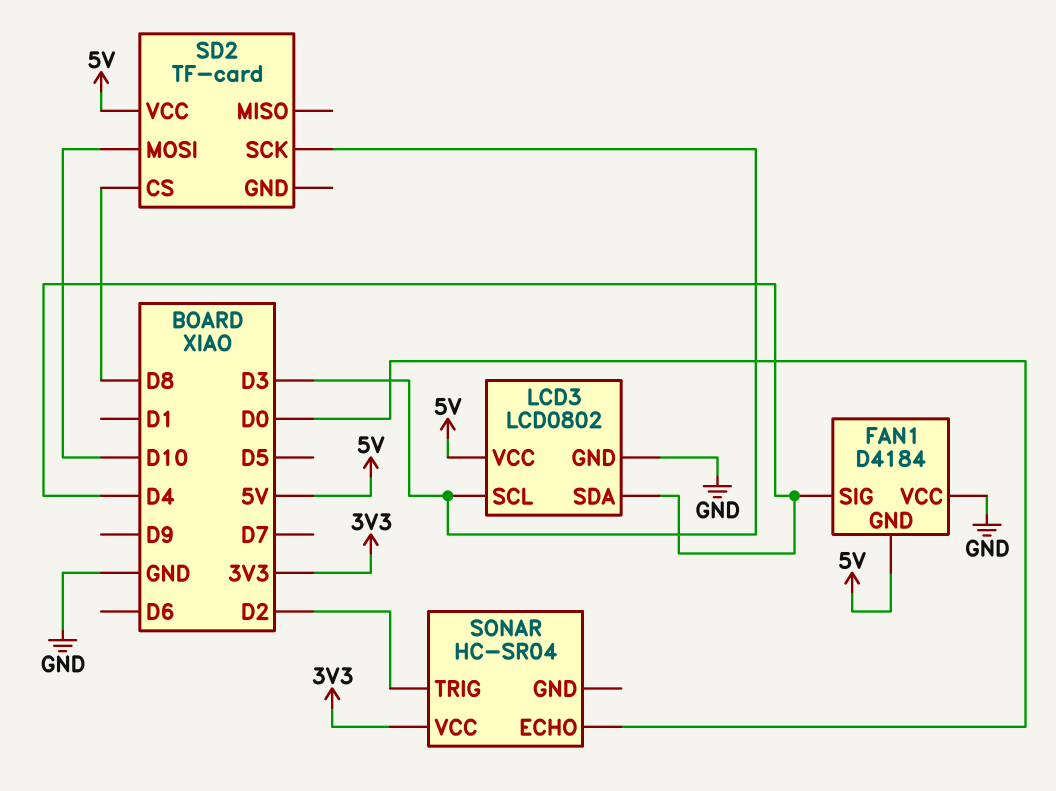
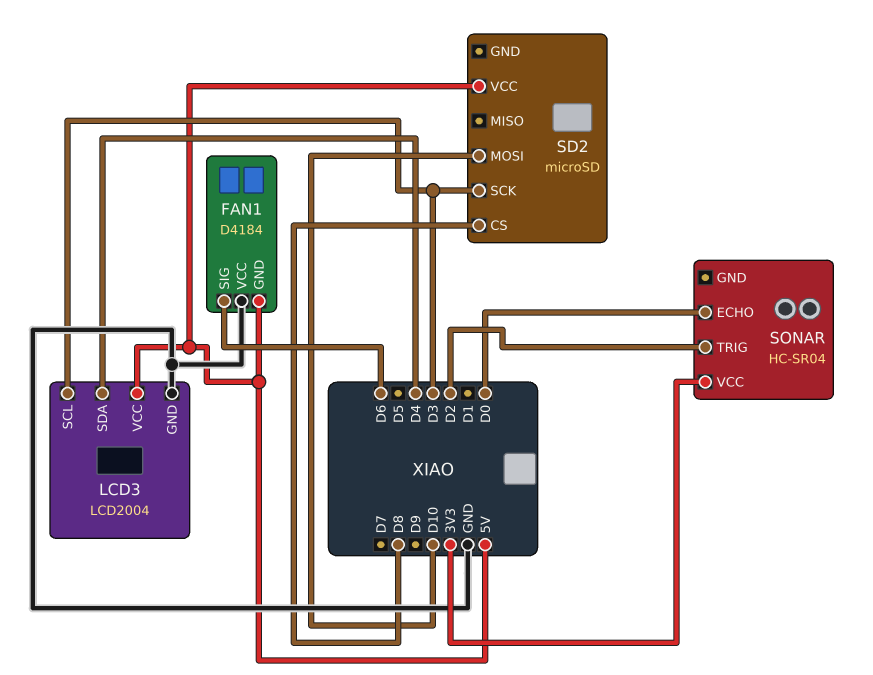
FAN1 pin SIG: D4 -> D6
LCD3: LCD0802 -> LCD2004
SD2: TF-card -> microSD

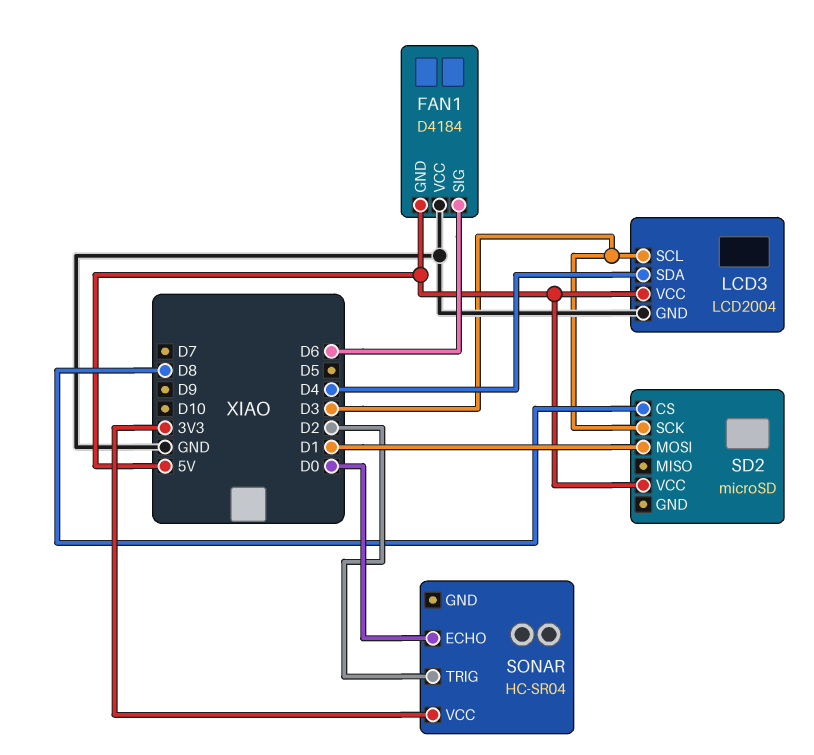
SD2 pin MOSI: D10 -> D1

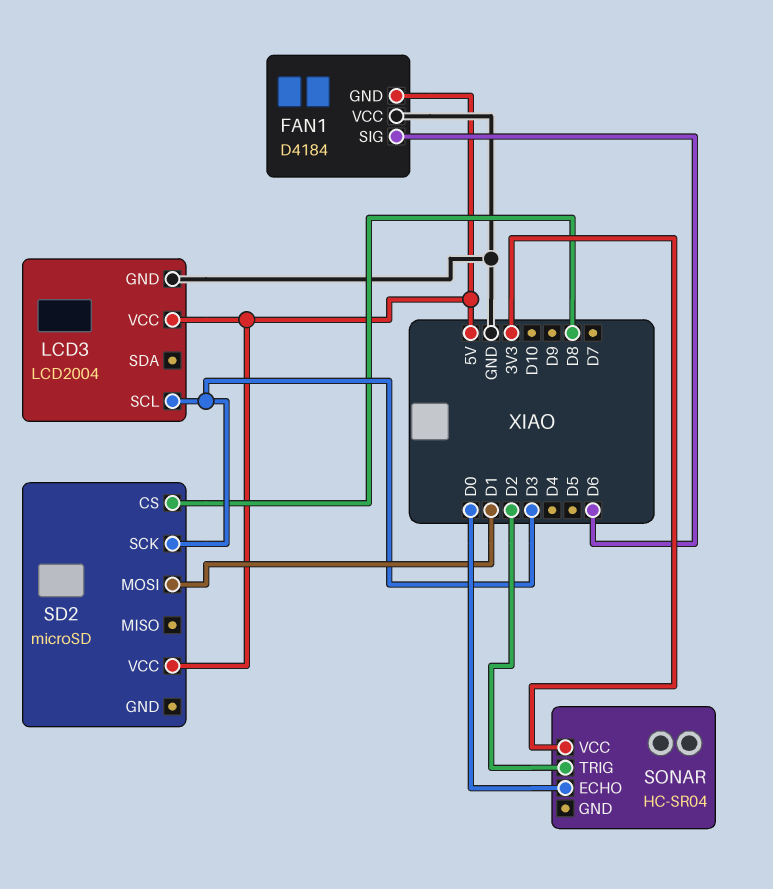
LCD3 pin SDA: D4 -> none

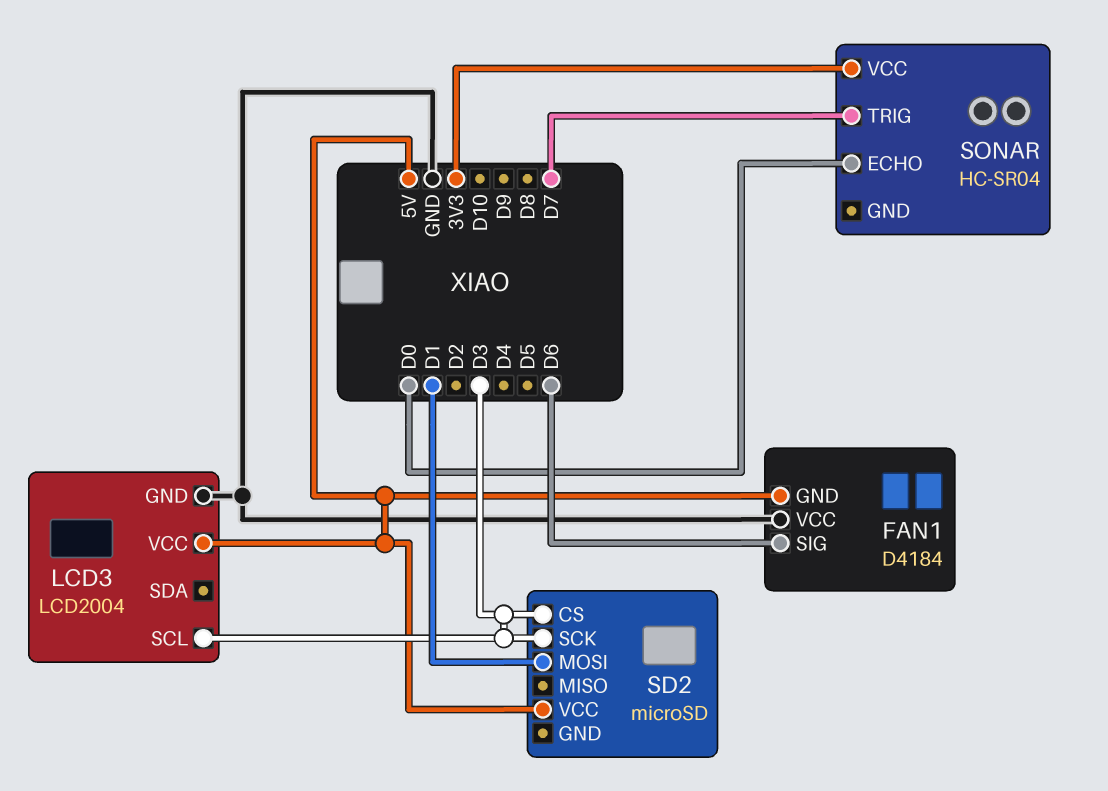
SD2 pin CS: D8 -> D3
SONAR pin TRIG: D2 -> D7

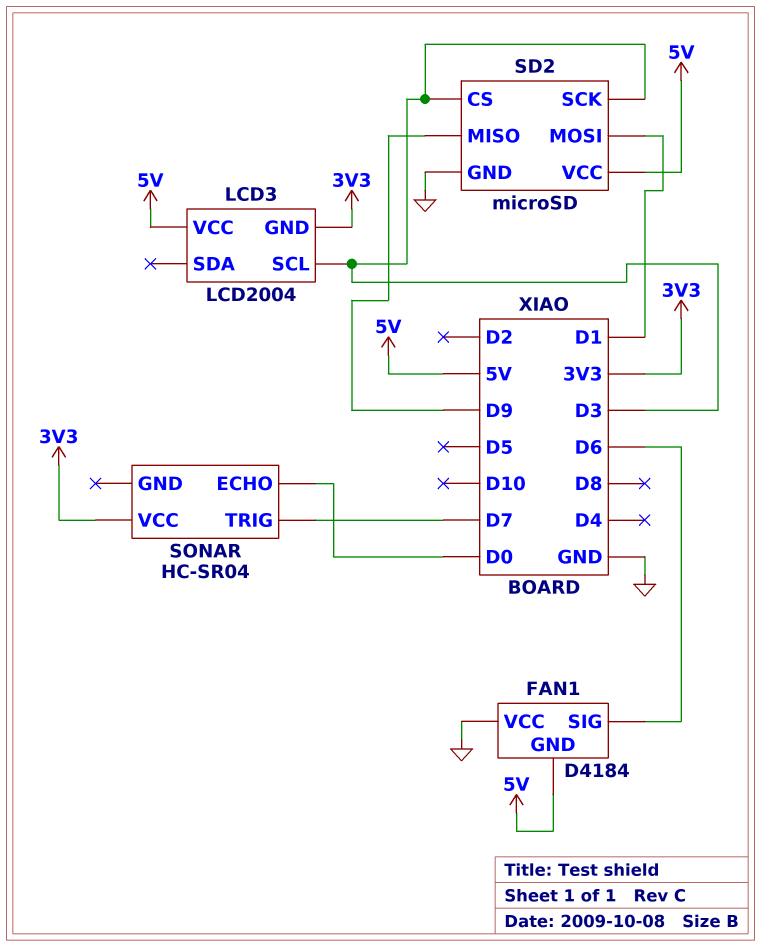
LCD3 pin GND: GND -> 3V3
SD2 pin GND: none -> GND
SD2 pin MISO: none -> D9

